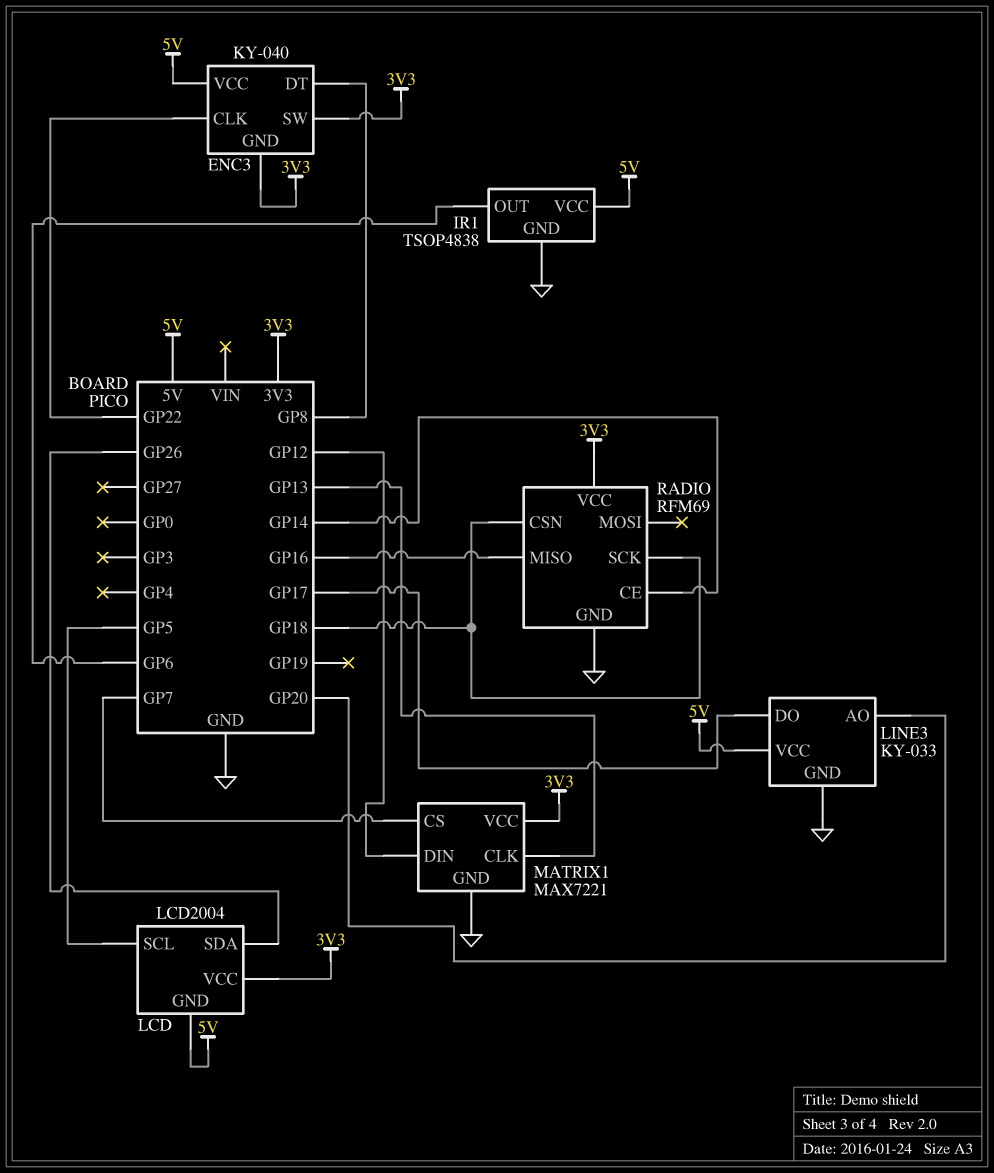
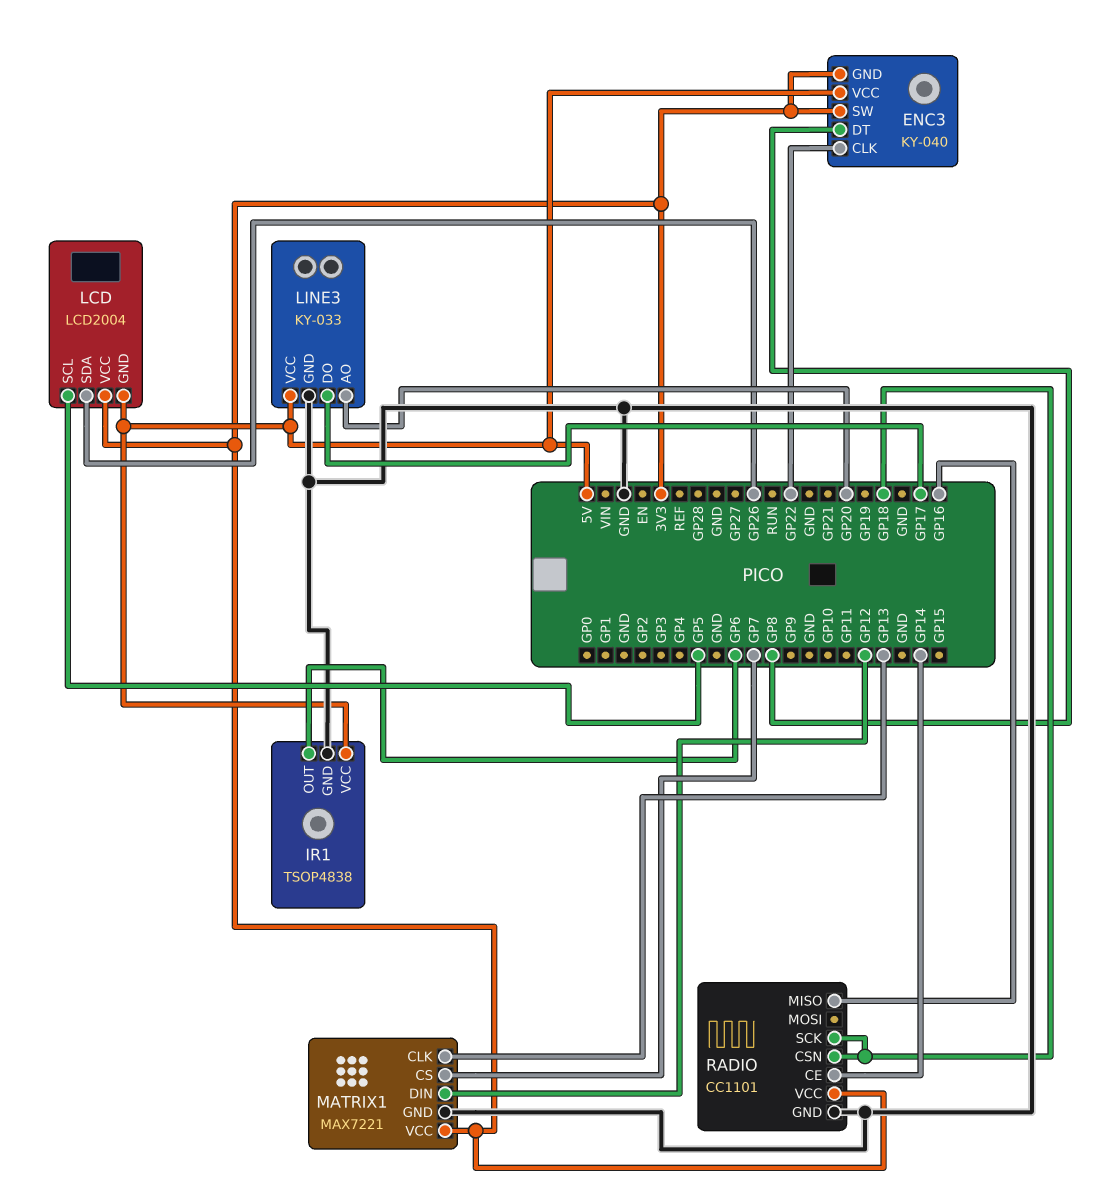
RADIO: RFM69 -> CC1101

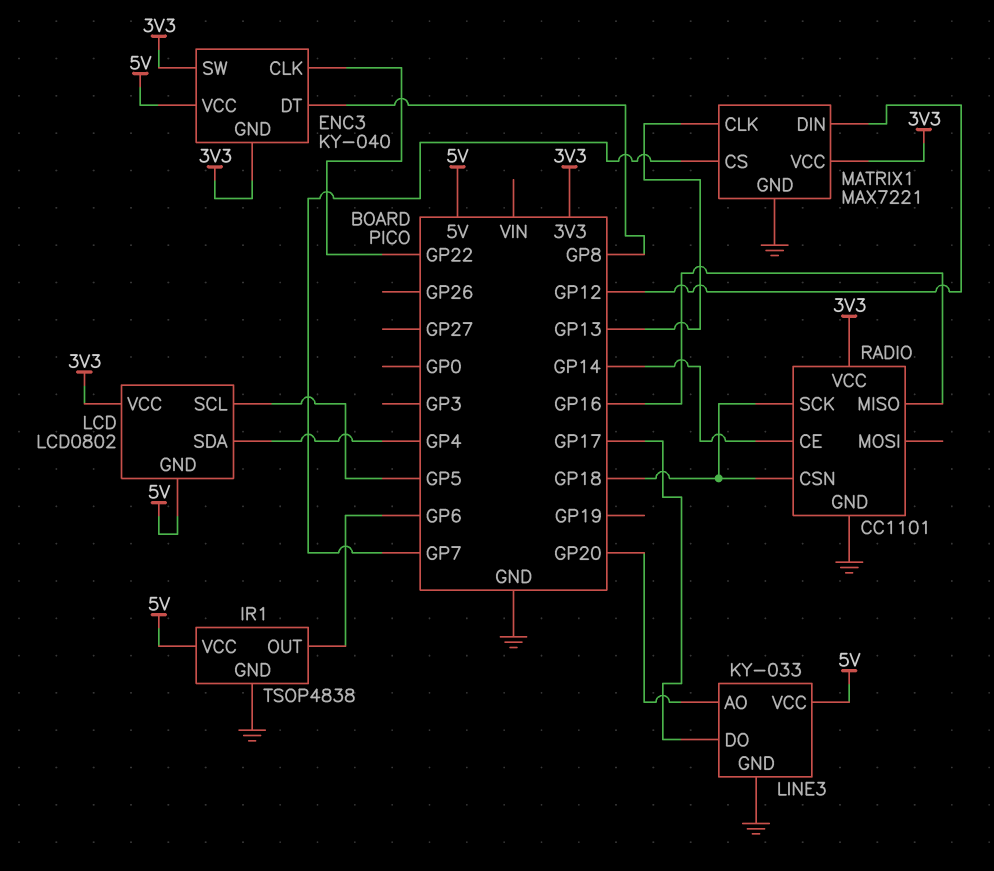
LCD: LCD2004 -> LCD0802
LCD pin SDA: GP26 -> GP4

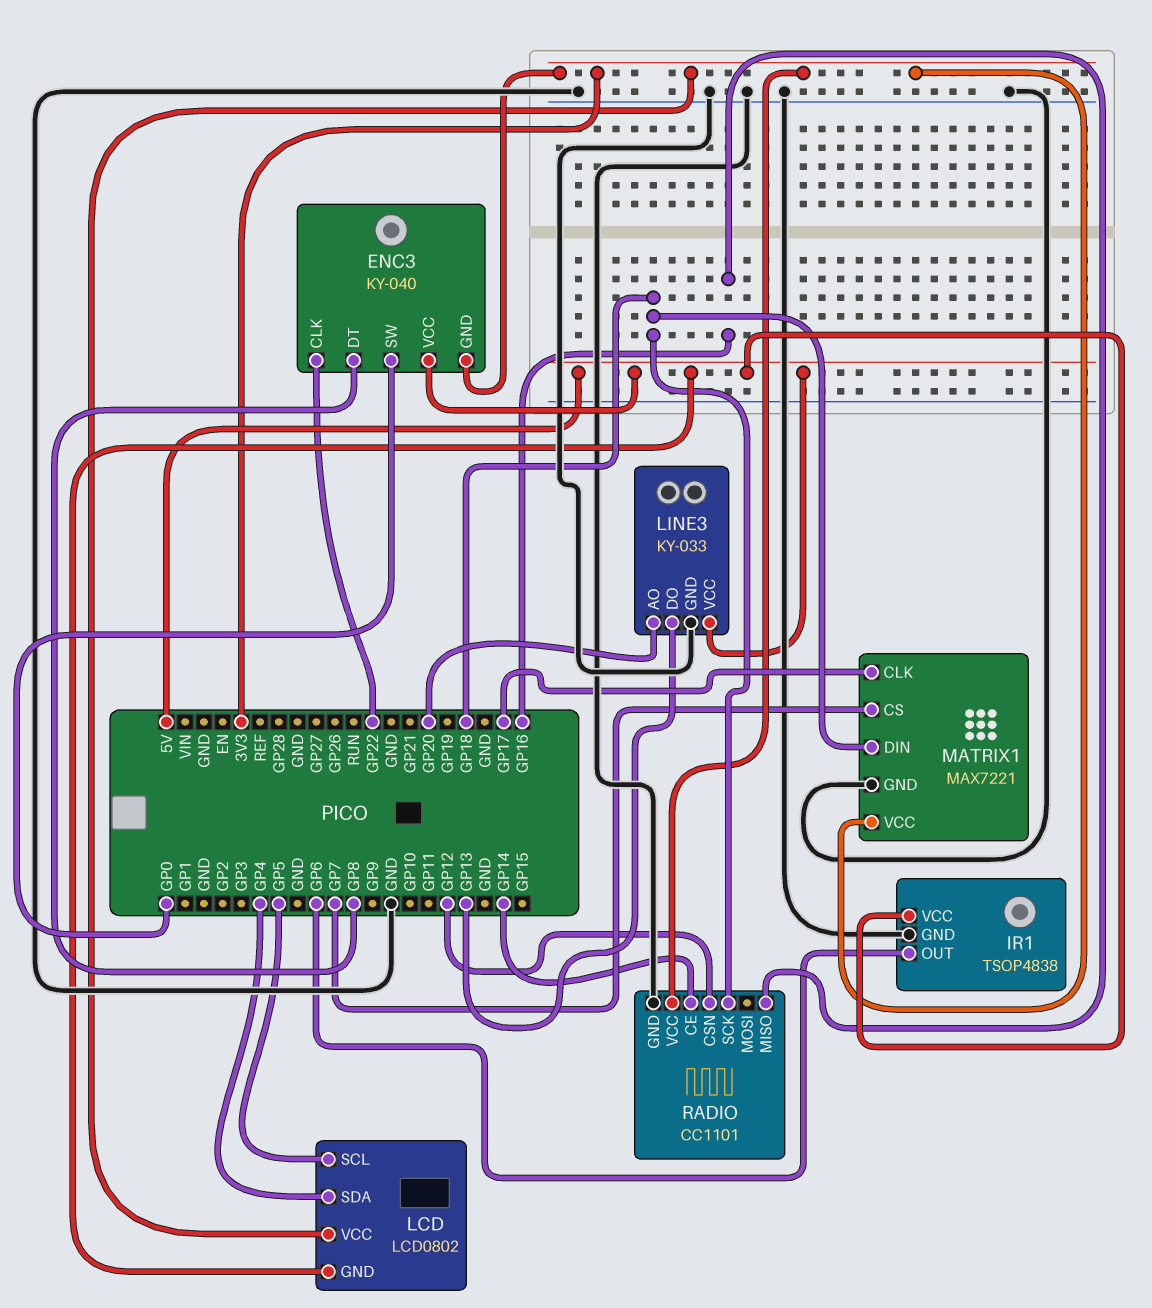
ENC3 pin SW: 3V3 -> GP0
LINE3 pin DO: GP17 -> GP13
MATRIX1 pin CLK: GP13 -> GP17
MATRIX1 pin DIN: GP12 -> GP18
RADIO pin CSN: GP18 -> GP12

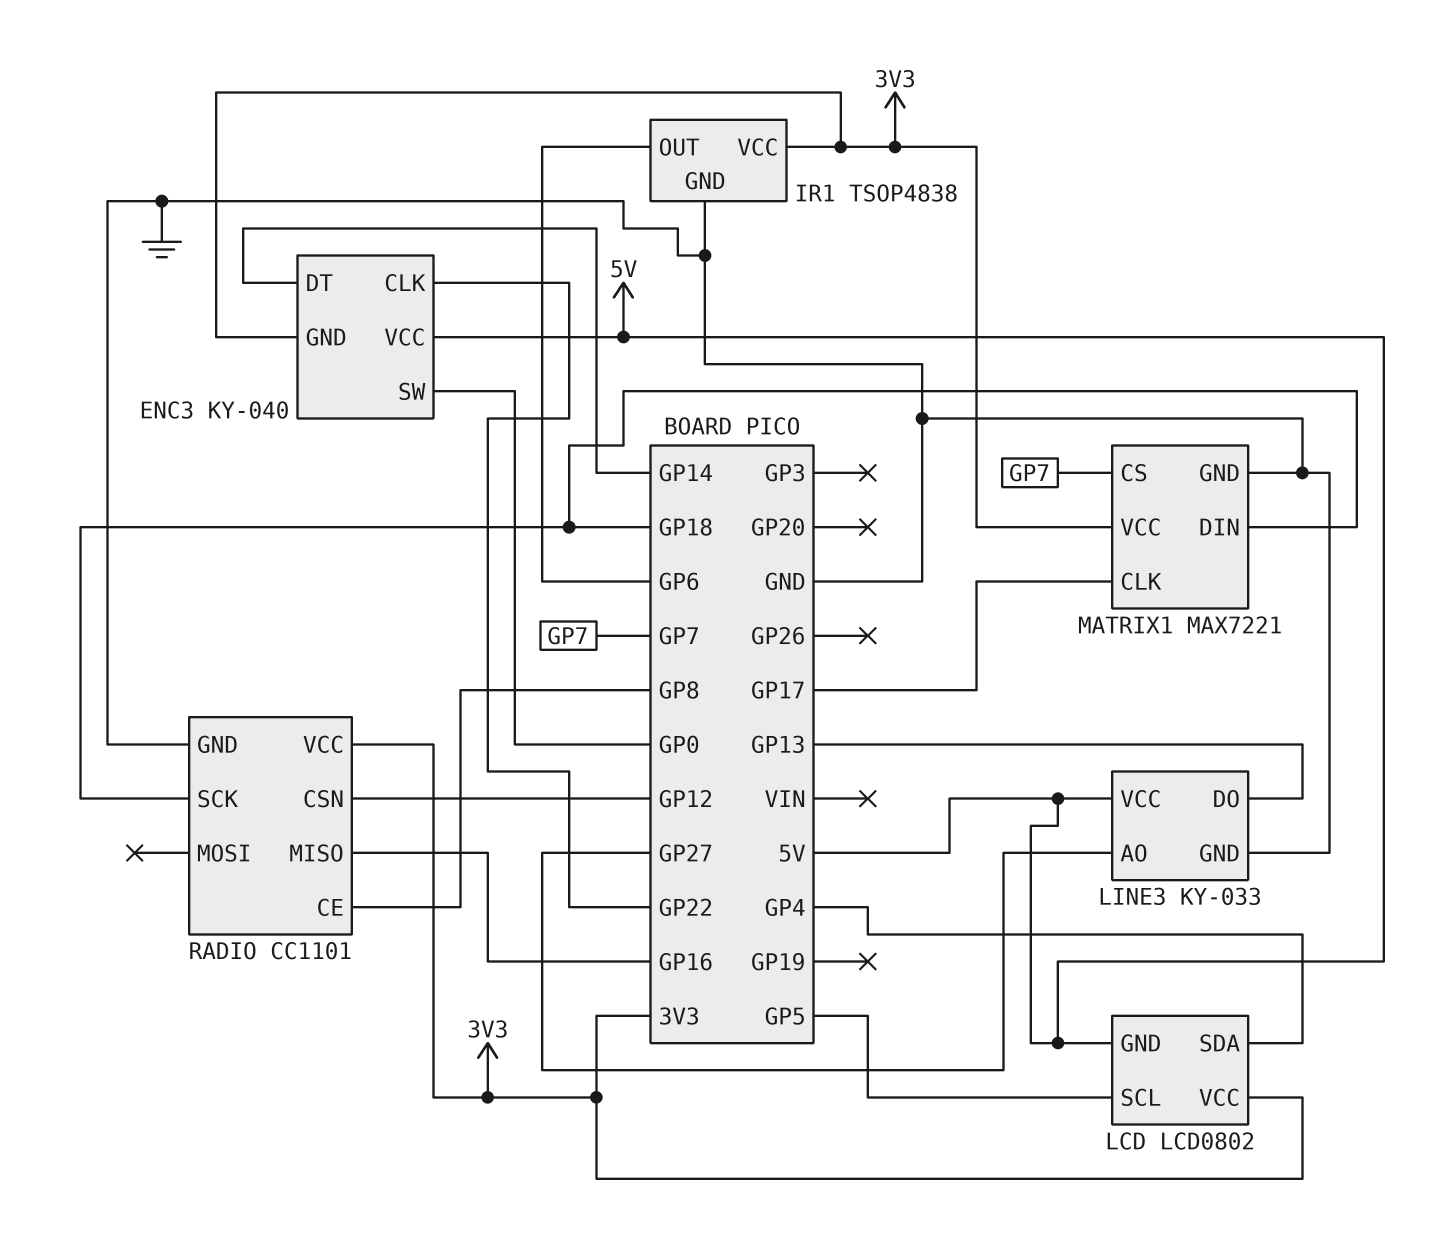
ENC3 pin DT: GP8 -> GP14
IR1 pin VCC: 5V -> 3V3
LINE3 pin AO: GP20 -> GP27
RADIO pin CE: GP14 -> GP8

